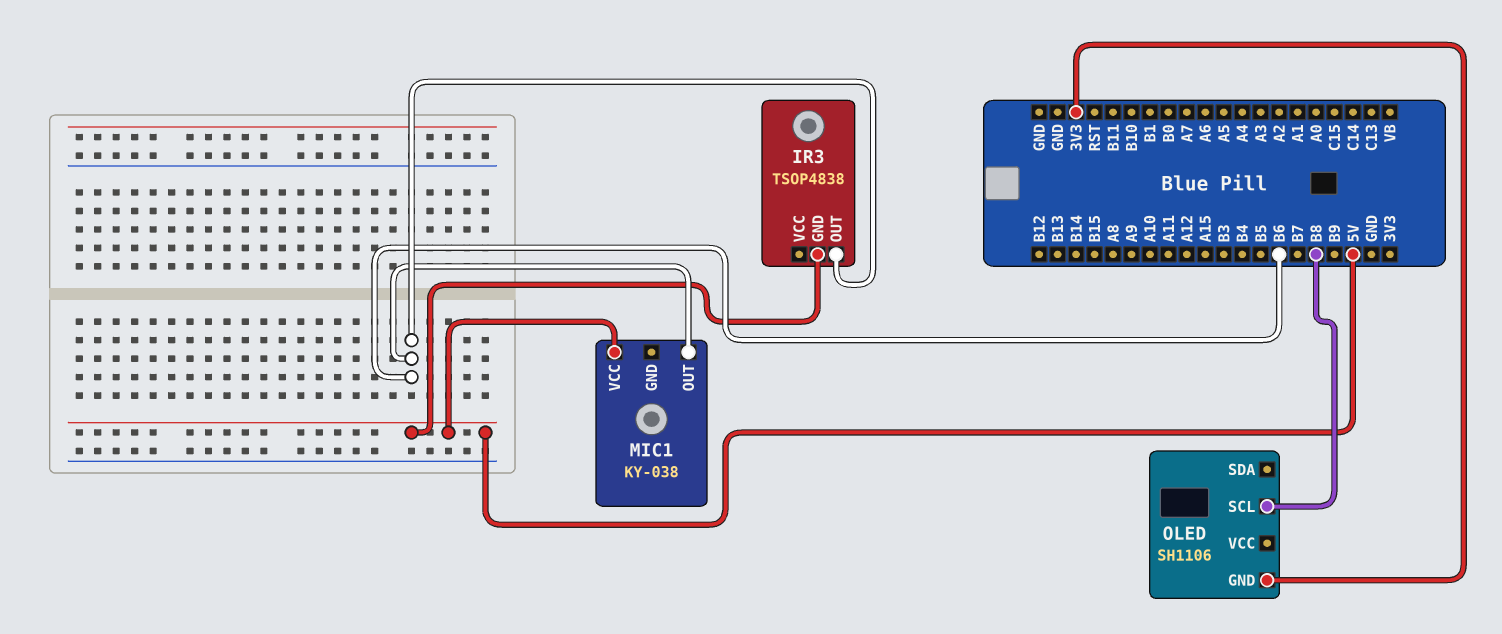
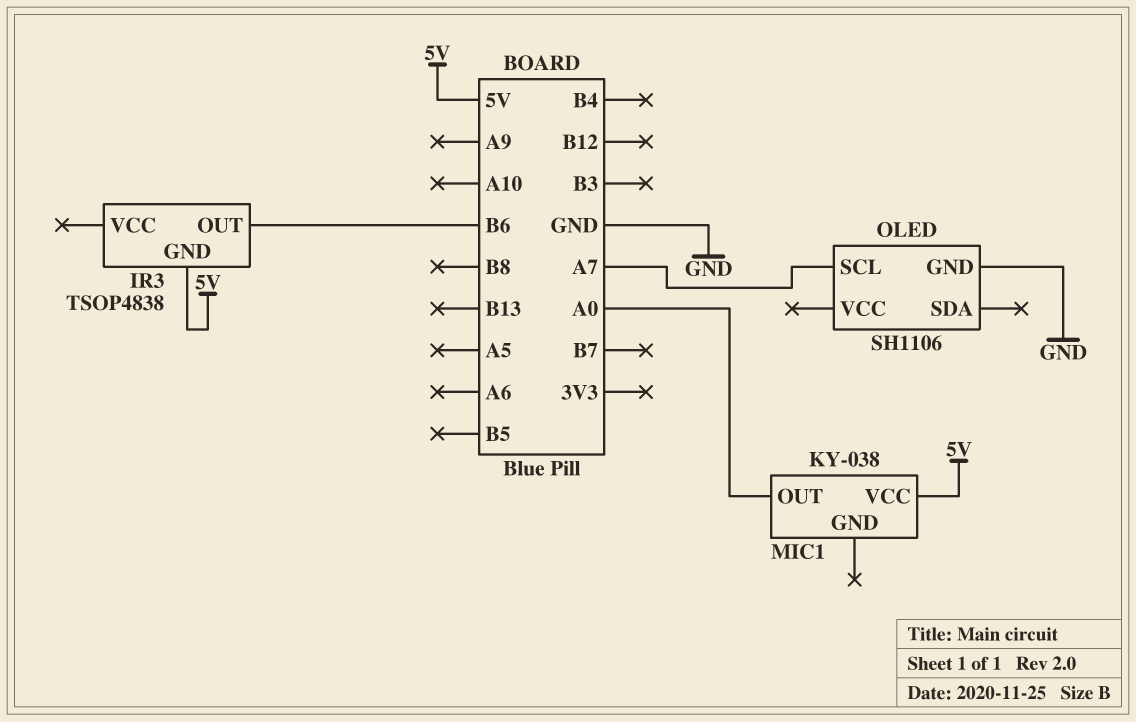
MIC1 pin OUT: B6 -> A0
OLED pin GND: 3V3 -> GND
OLED pin SCL: B8 -> A7

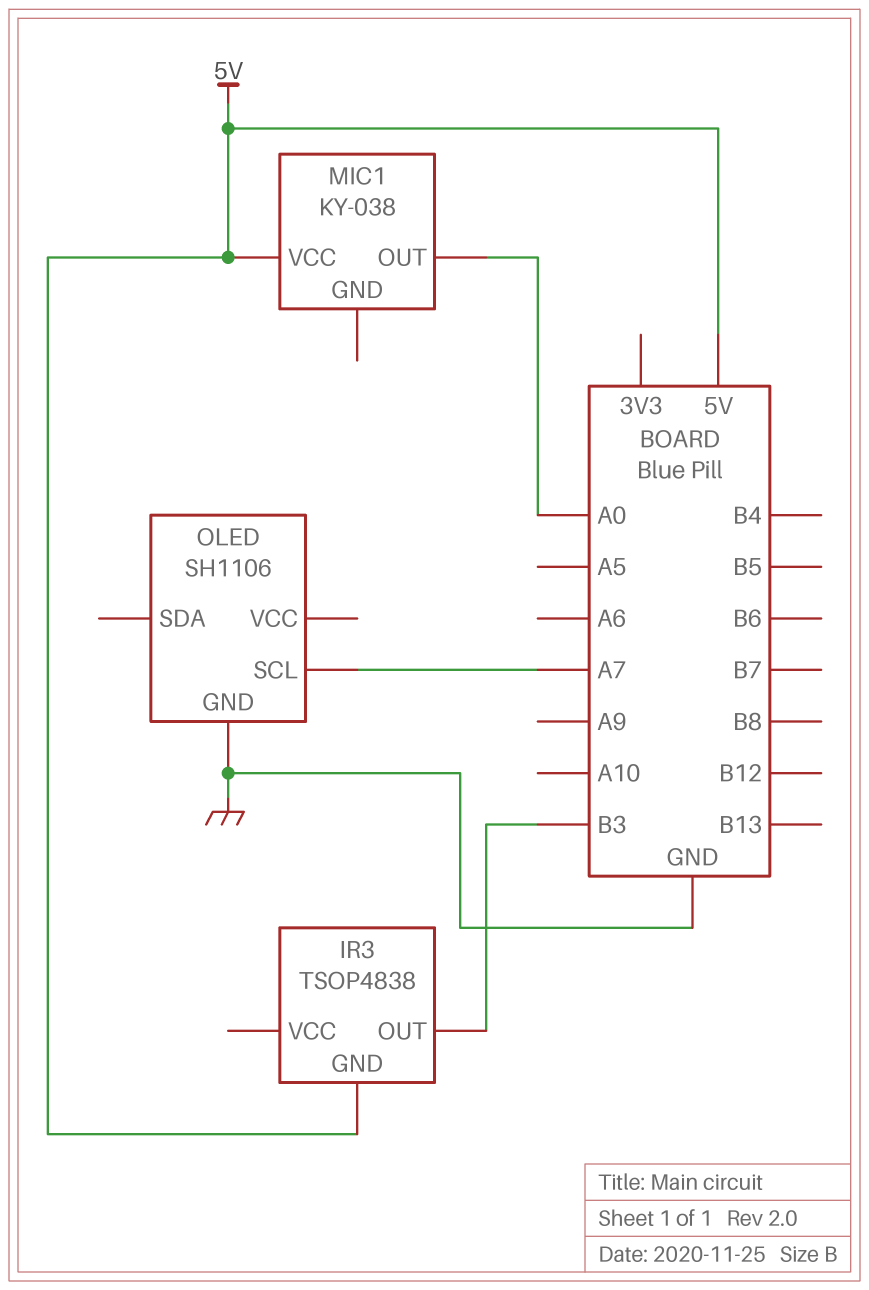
IR3 pin OUT: B6 -> B3

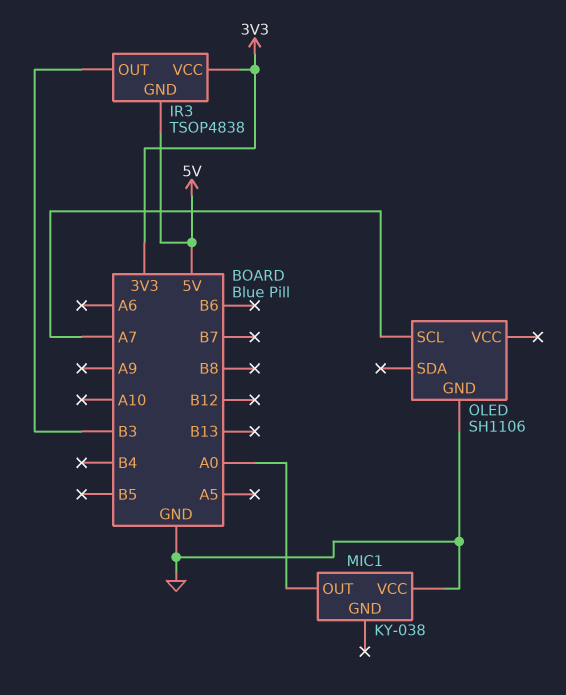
IR3 pin VCC: none -> 3V3
MIC1 pin VCC: 5V -> GND

